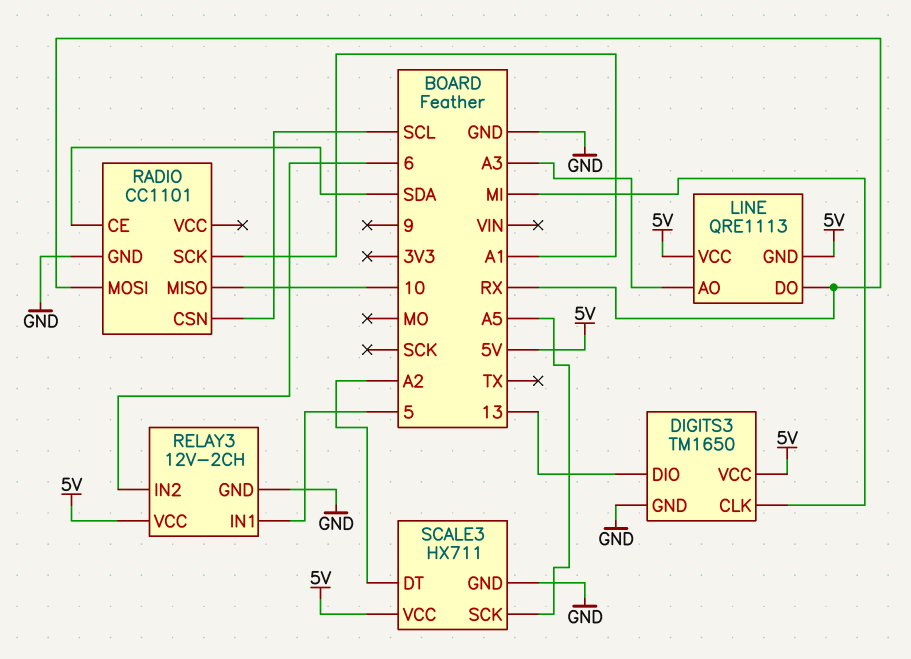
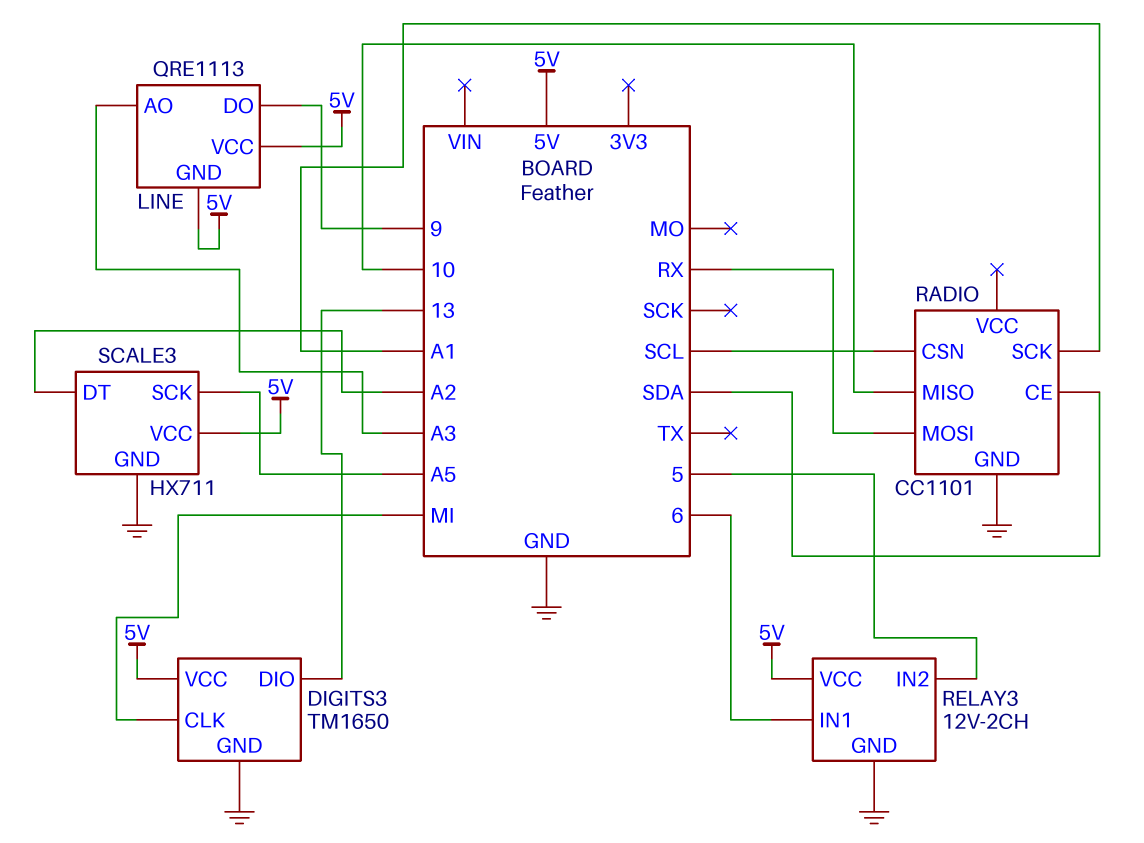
LINE pin DO: RX -> 9
RELAY3 pin IN1: 5 -> 6
RELAY3 pin IN2: 6 -> 5

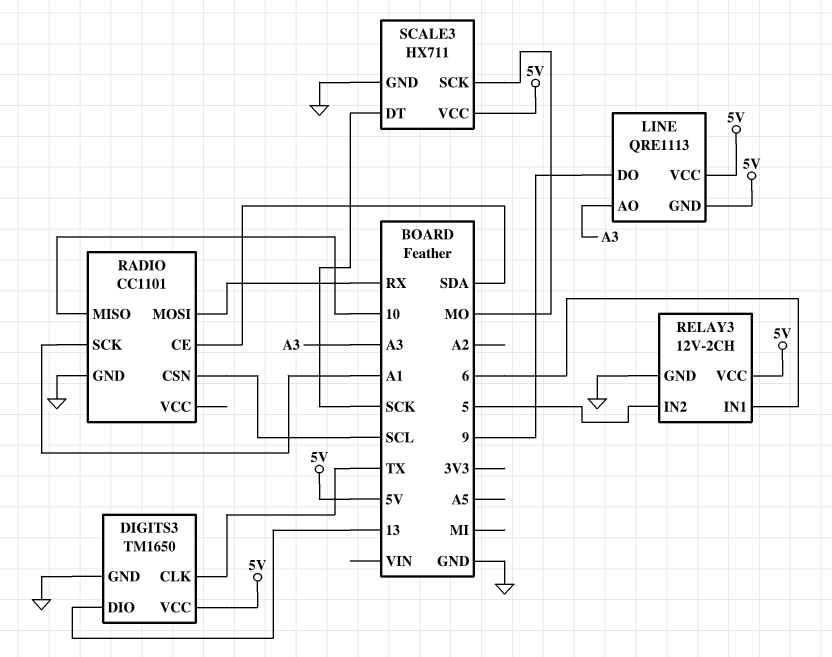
DIGITS3 pin CLK: MI -> TX
SCALE3 pin DT: A2 -> SCK
SCALE3 pin SCK: A5 -> MO

